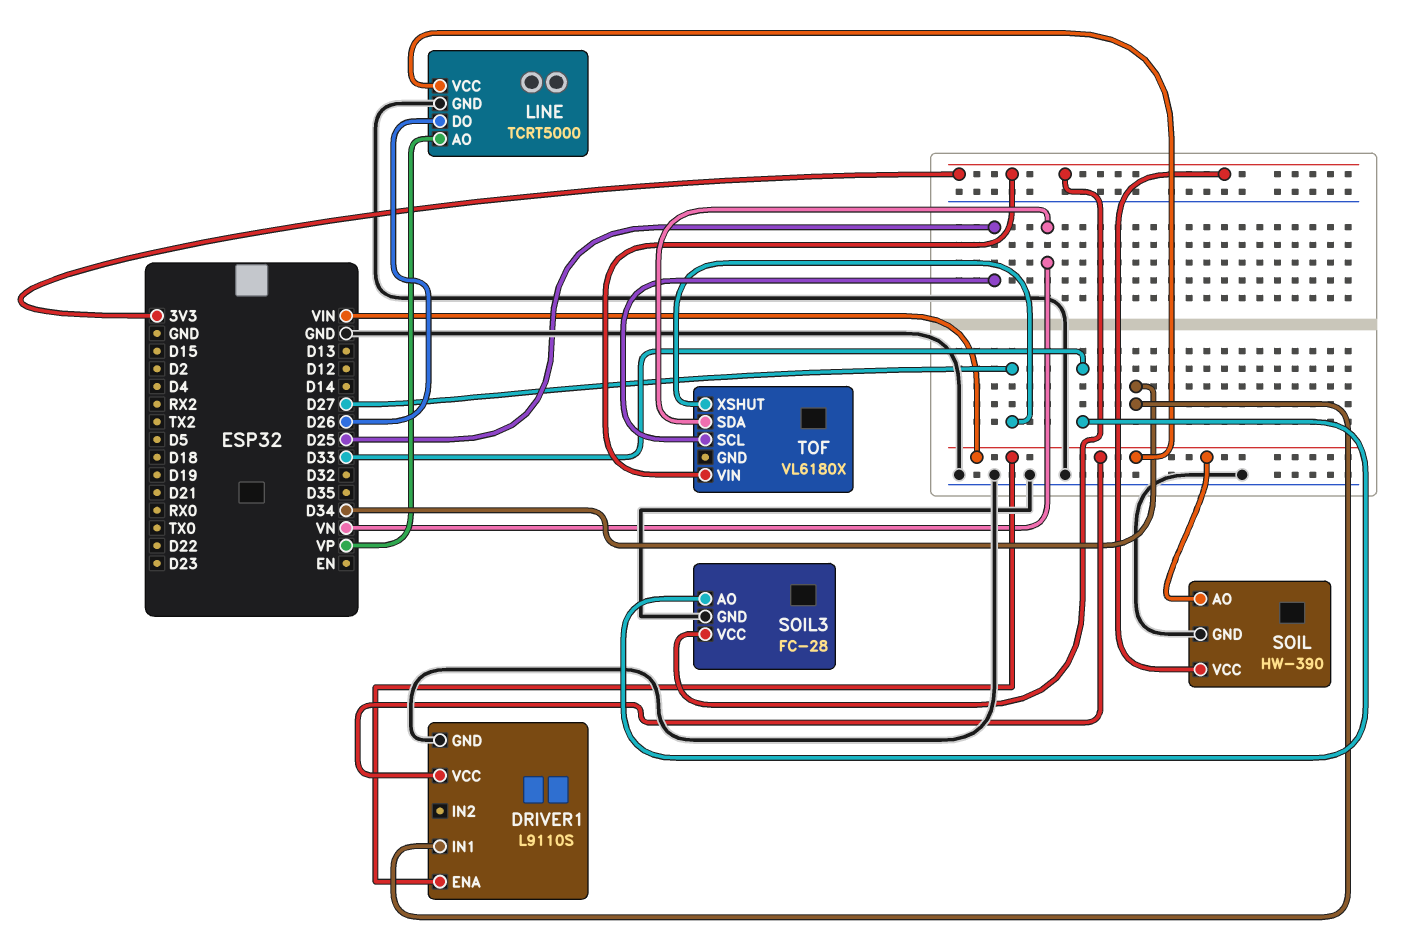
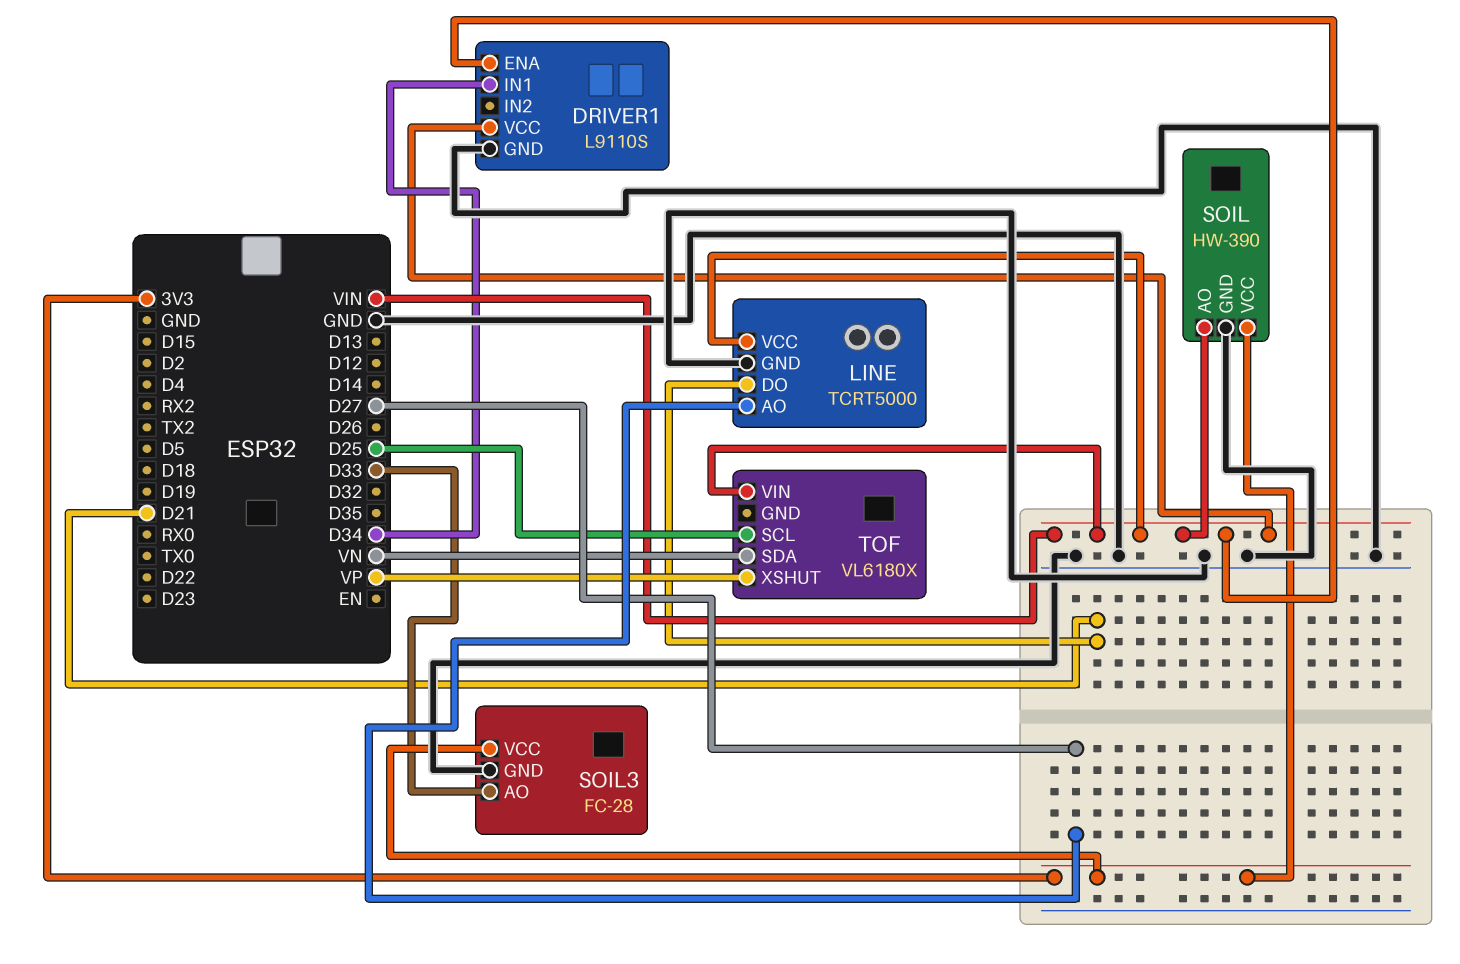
LINE pin AO: VP -> D27
LINE pin DO: D26 -> D21
TOF pin VIN: 3V3 -> VIN
TOF pin XSHUT: D27 -> VP

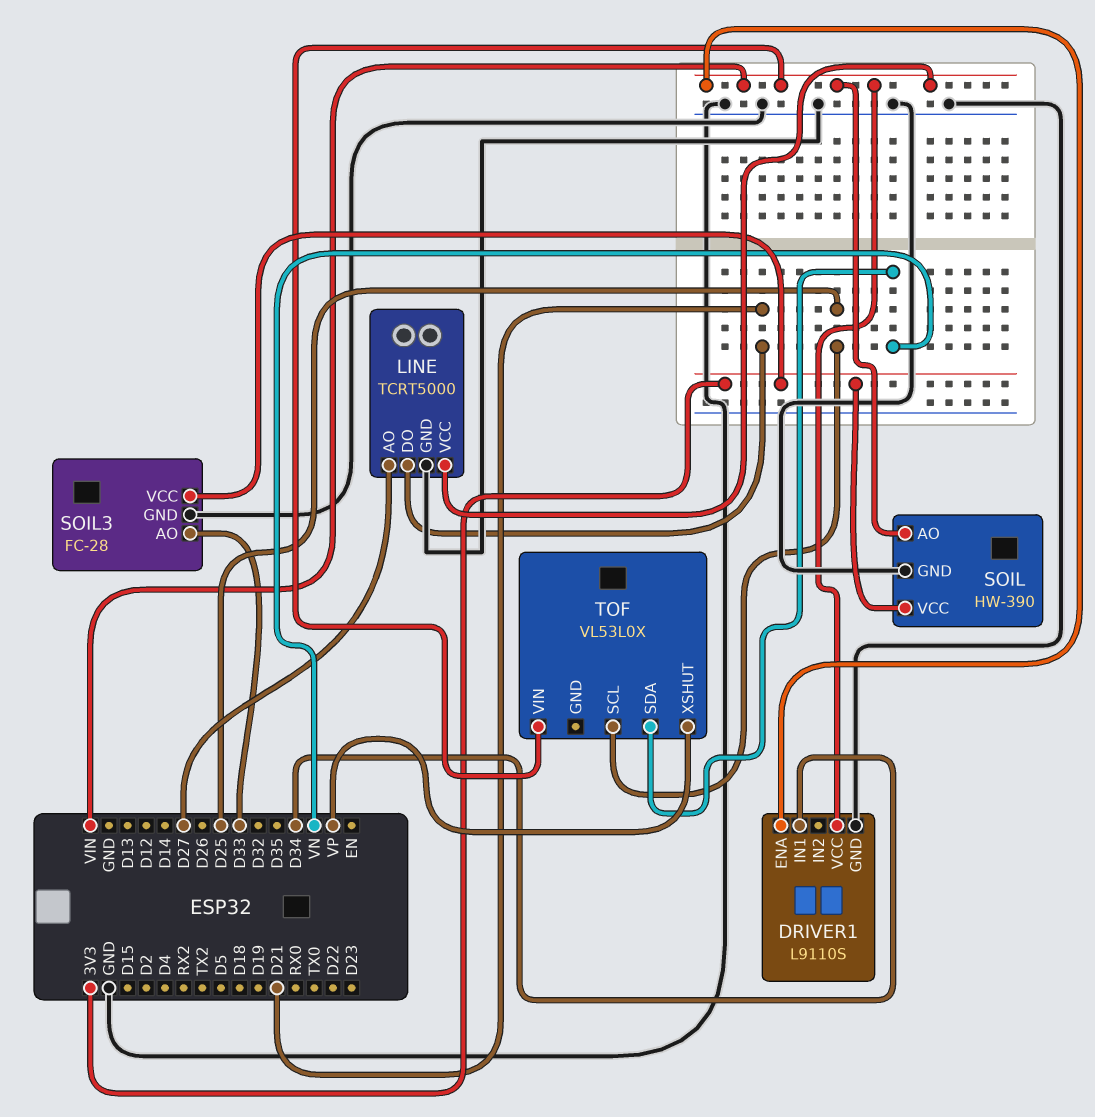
TOF: VL6180X -> VL53L0X

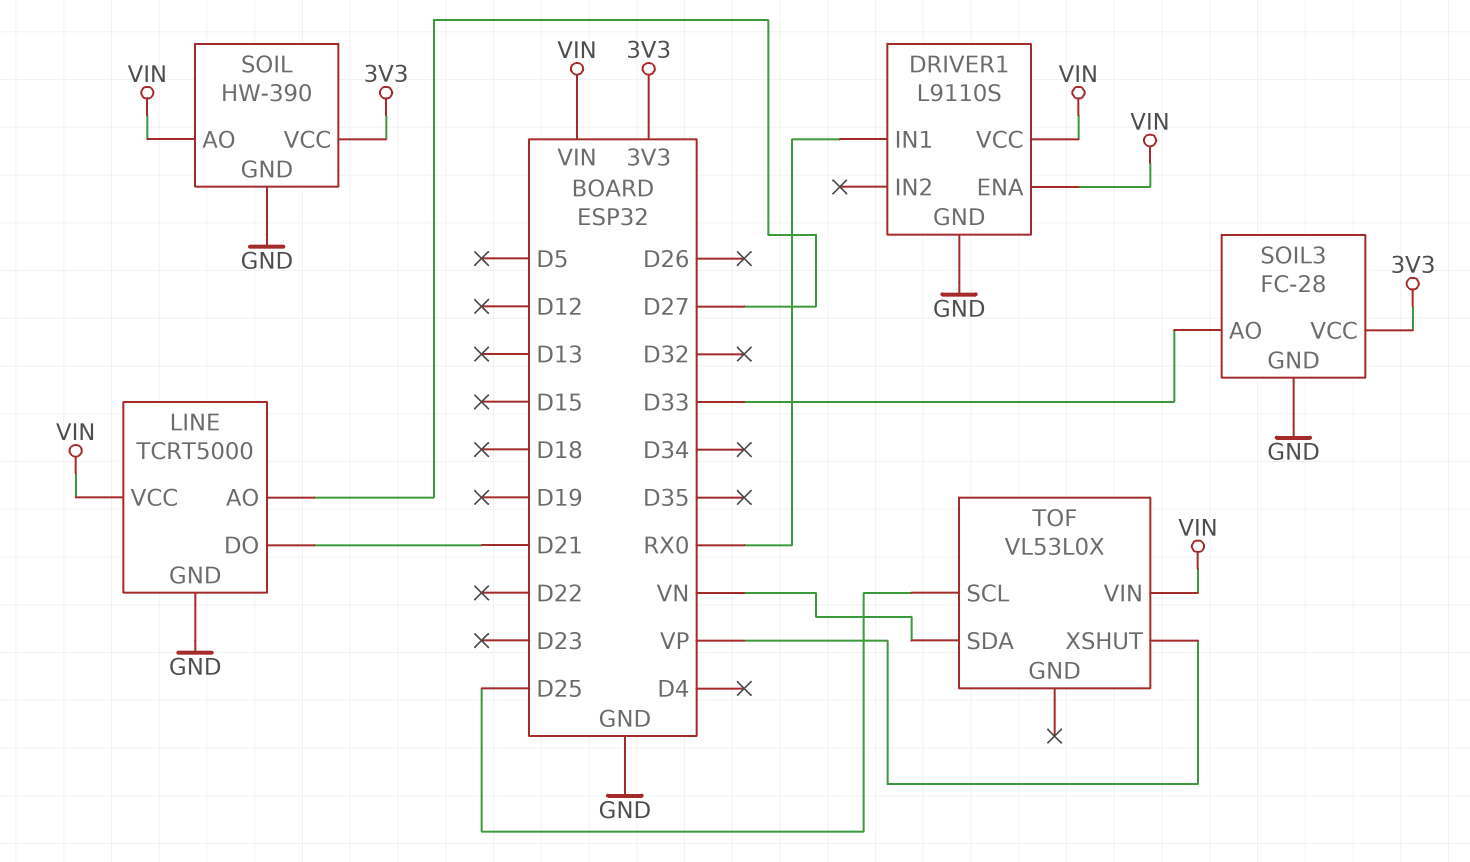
DRIVER1 pin IN1: D34 -> RX0

